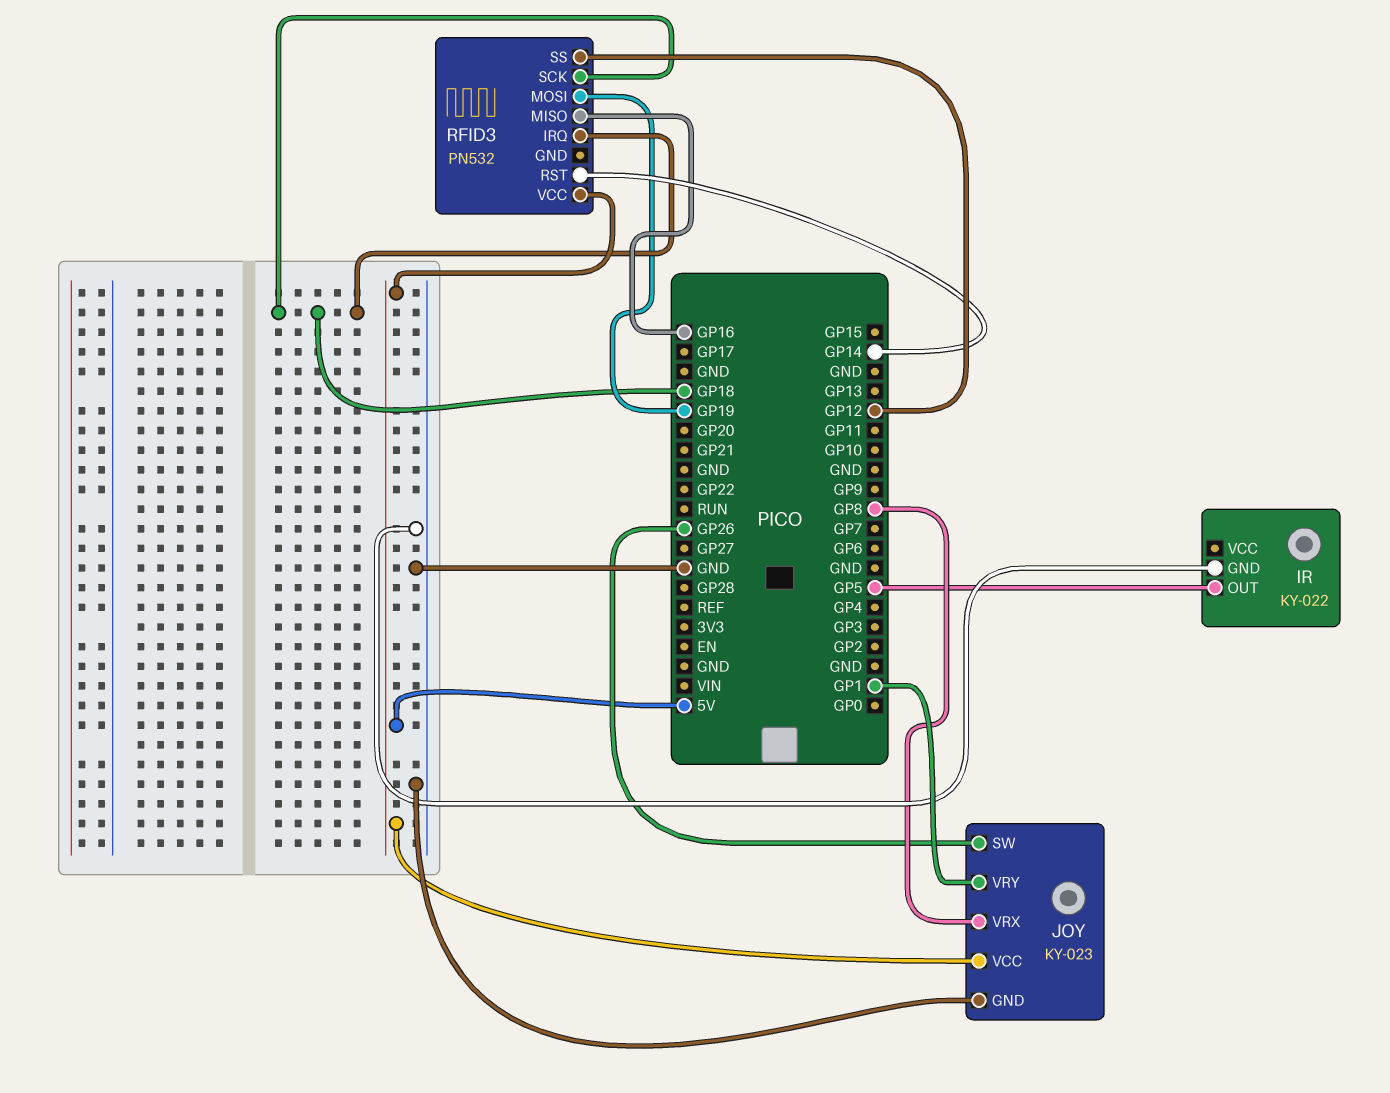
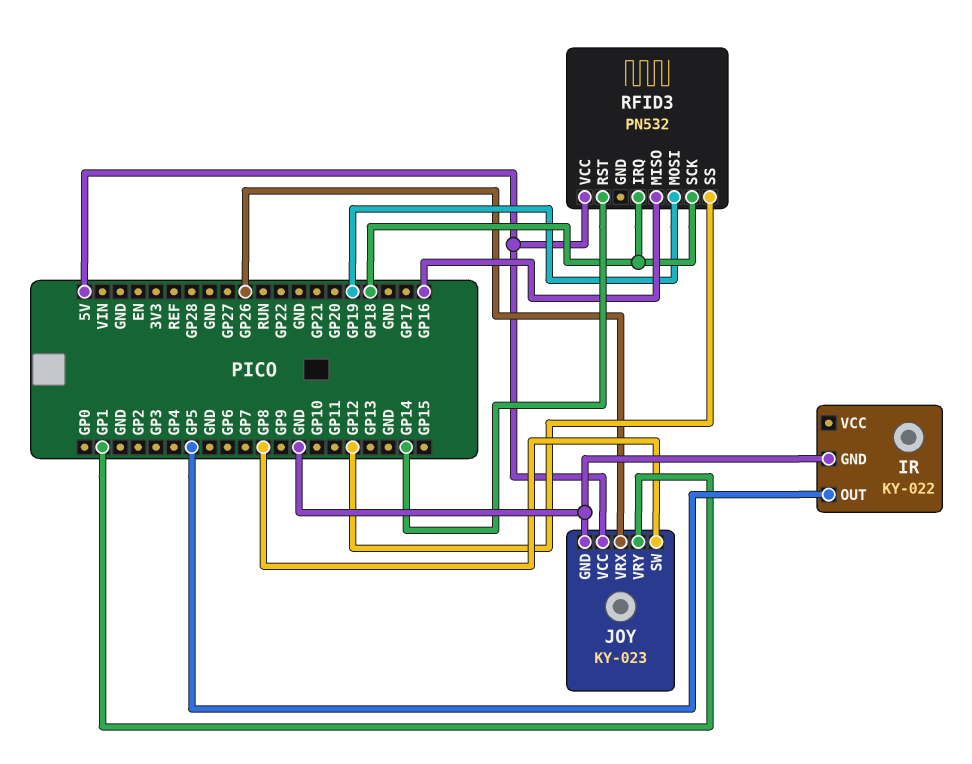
JOY pin SW: GP26 -> GP8
JOY pin VRX: GP8 -> GP26

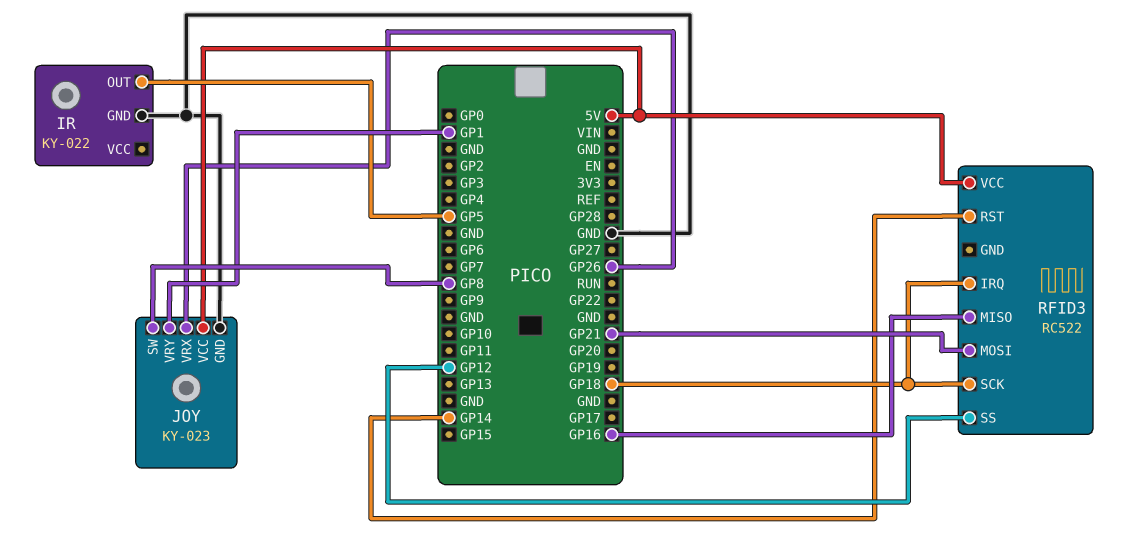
RFID3: PN532 -> RC522
RFID3 pin MOSI: GP19 -> GP21

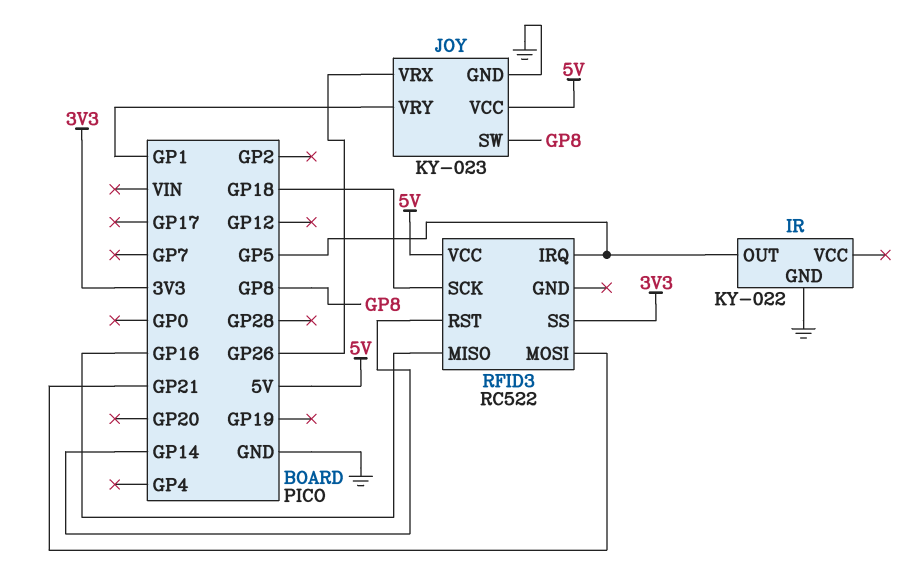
RFID3 pin IRQ: GP18 -> GP5
RFID3 pin SS: GP12 -> 3V3

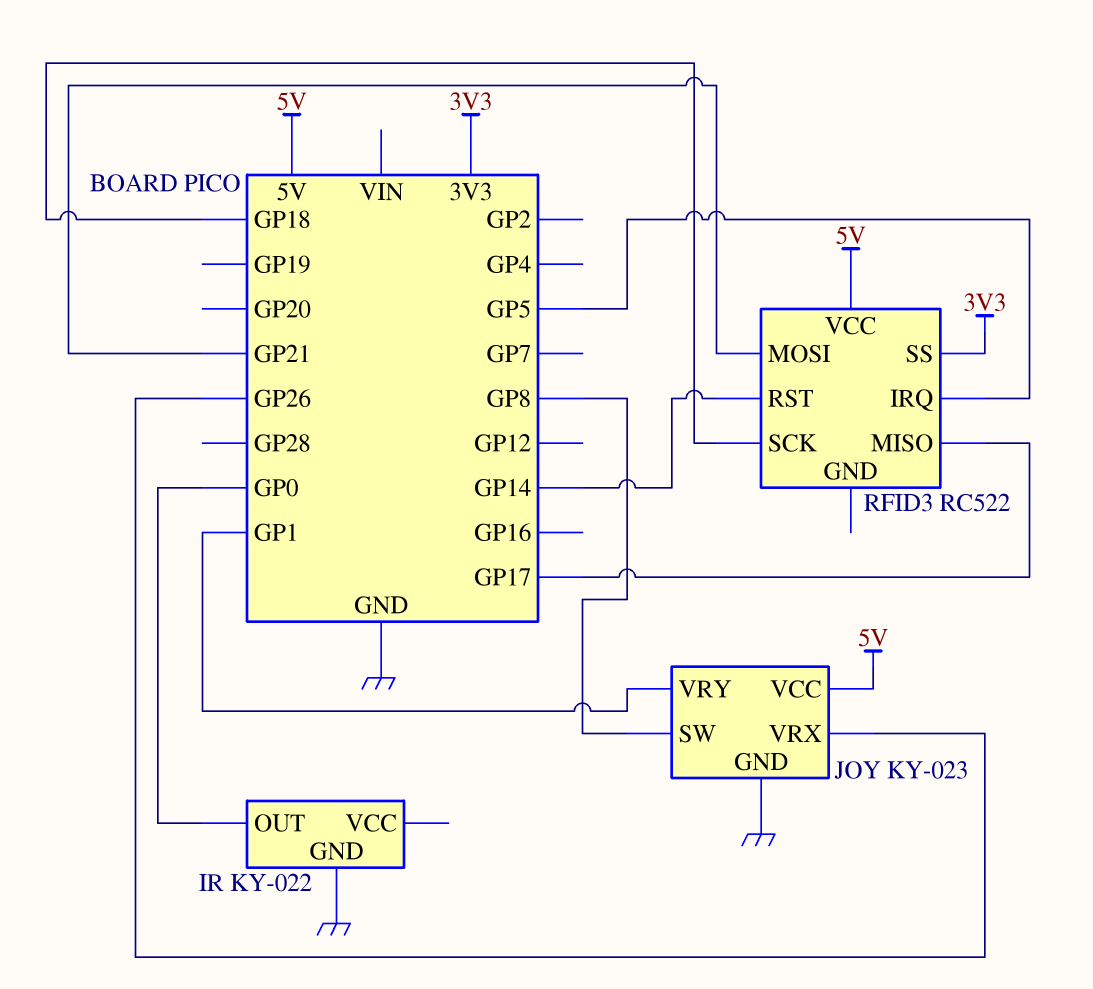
IR pin OUT: GP5 -> GP0
RFID3 pin MISO: GP16 -> GP17

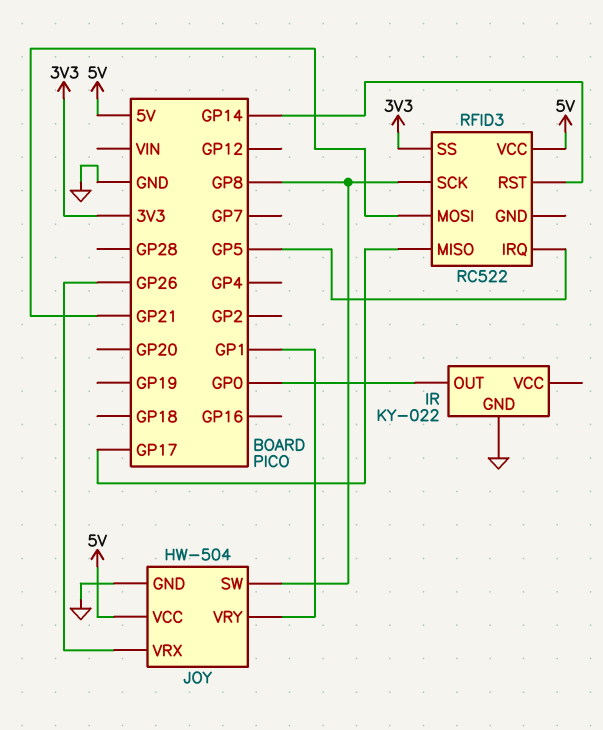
JOY: KY-023 -> HW-504
RFID3 pin SCK: GP18 -> GP8

